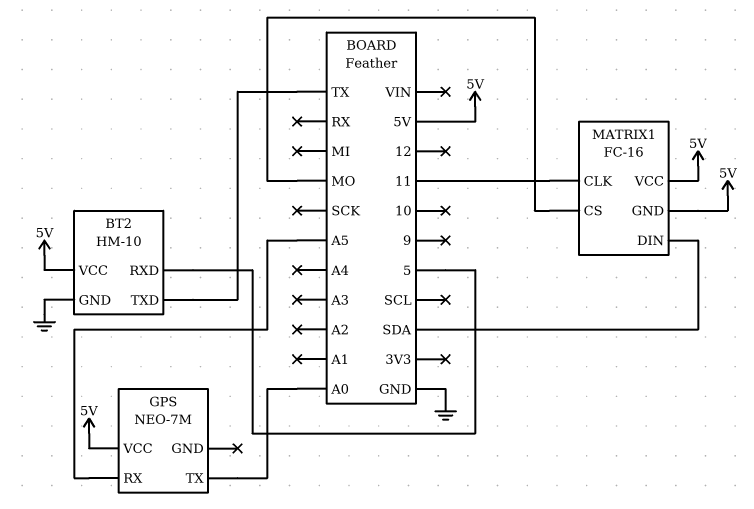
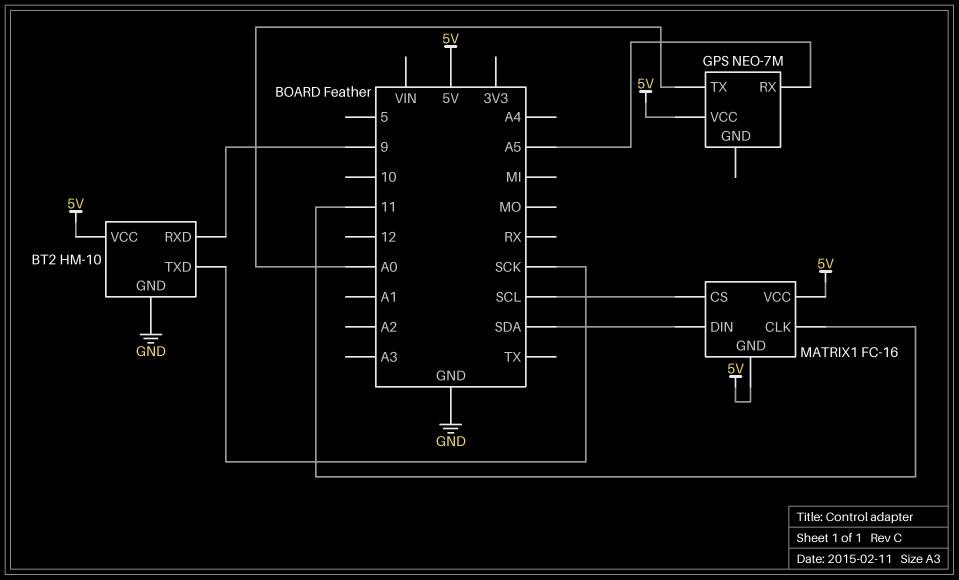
BT2 pin RXD: 5 -> 9
BT2 pin TXD: TX -> SCK
MATRIX1 pin CS: MO -> SCL

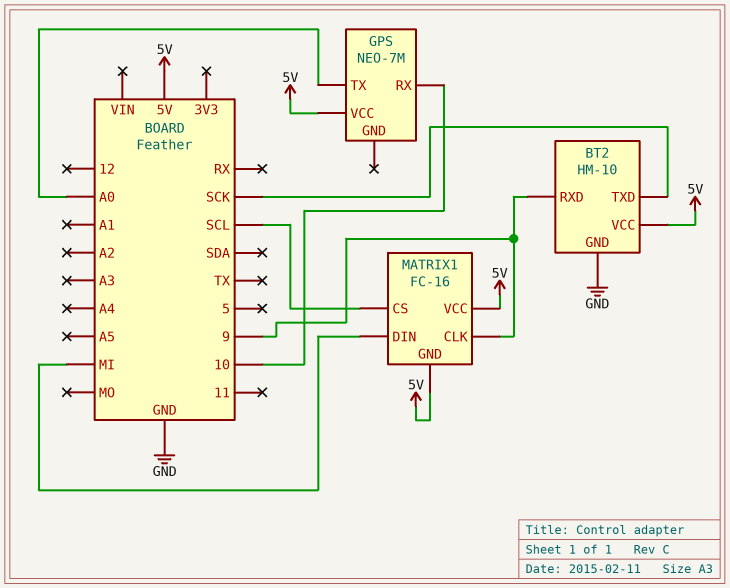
GPS pin RX: A5 -> 10
MATRIX1 pin CLK: 11 -> 9
MATRIX1 pin DIN: SDA -> MI

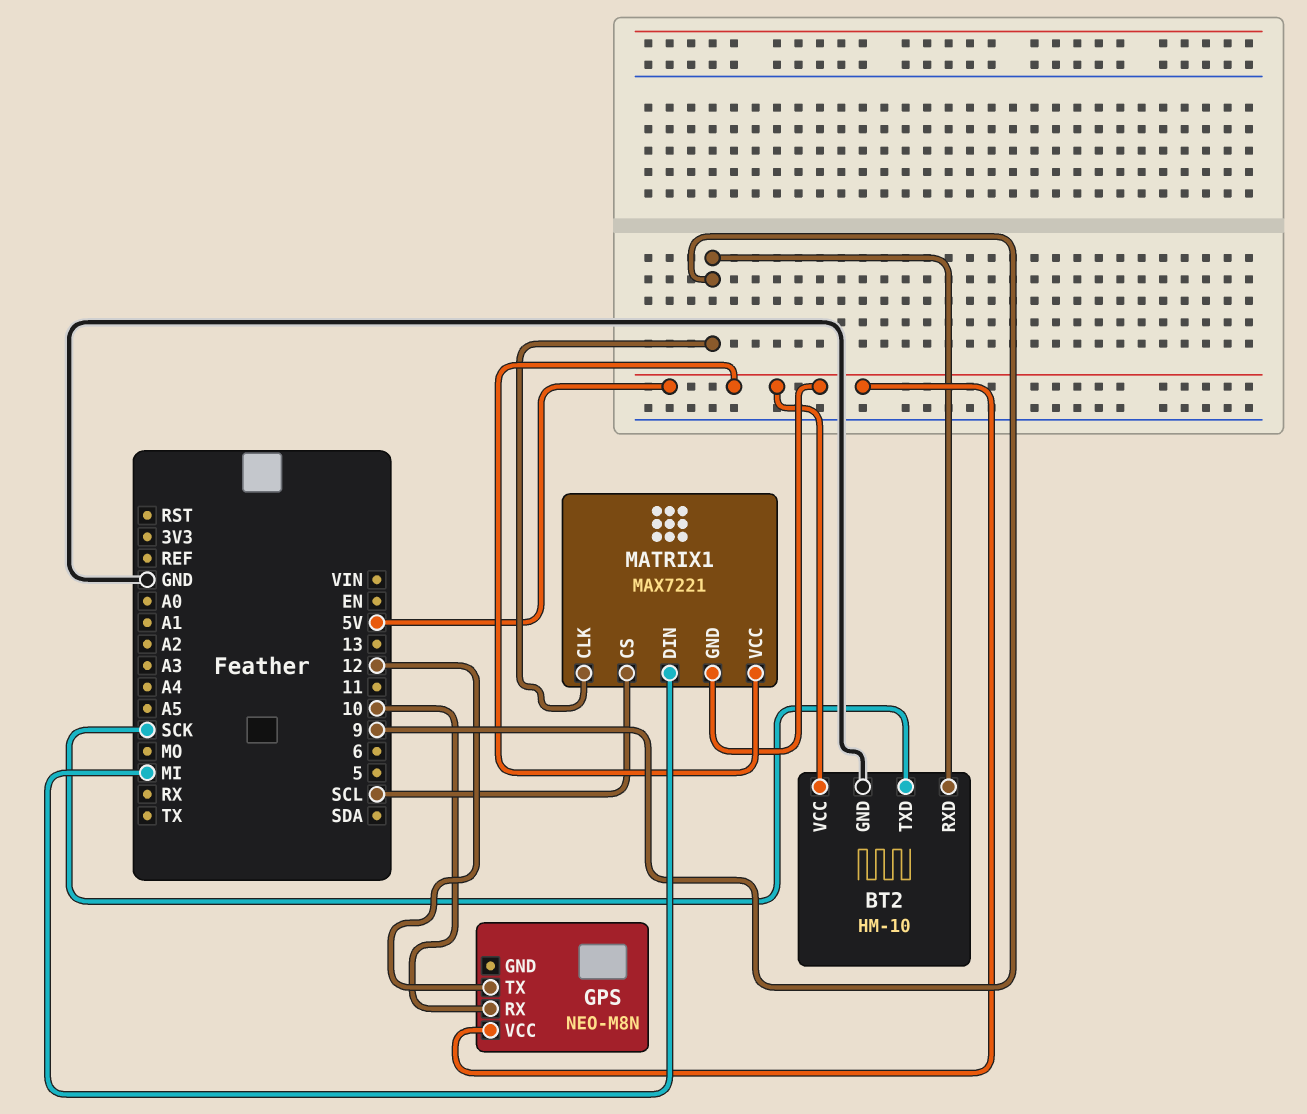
GPS: NEO-7M -> NEO-M8N
GPS pin TX: A0 -> 12
MATRIX1: FC-16 -> MAX7221

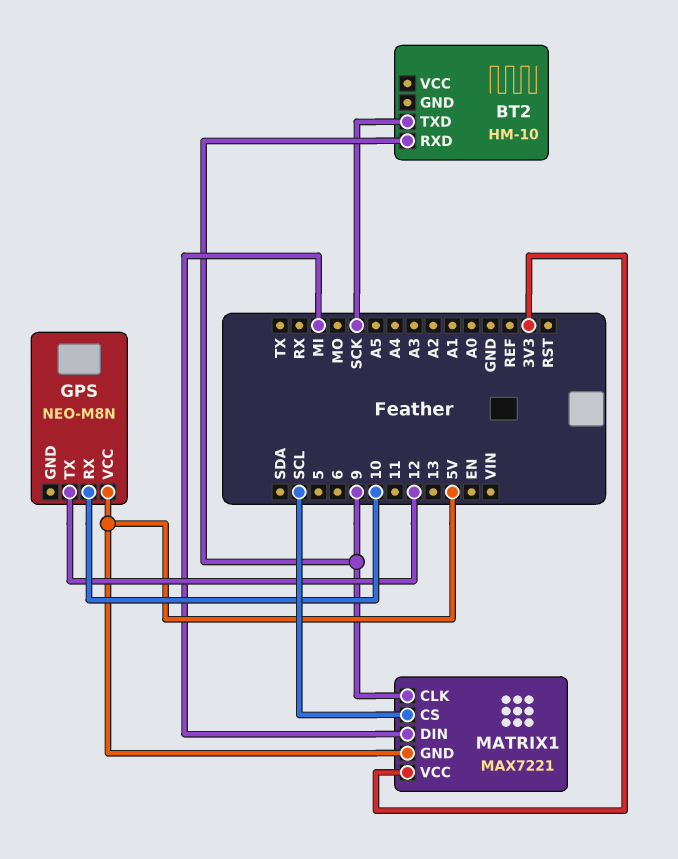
BT2 pin GND: GND -> none
BT2 pin VCC: 5V -> none
MATRIX1 pin VCC: 5V -> 3V3

